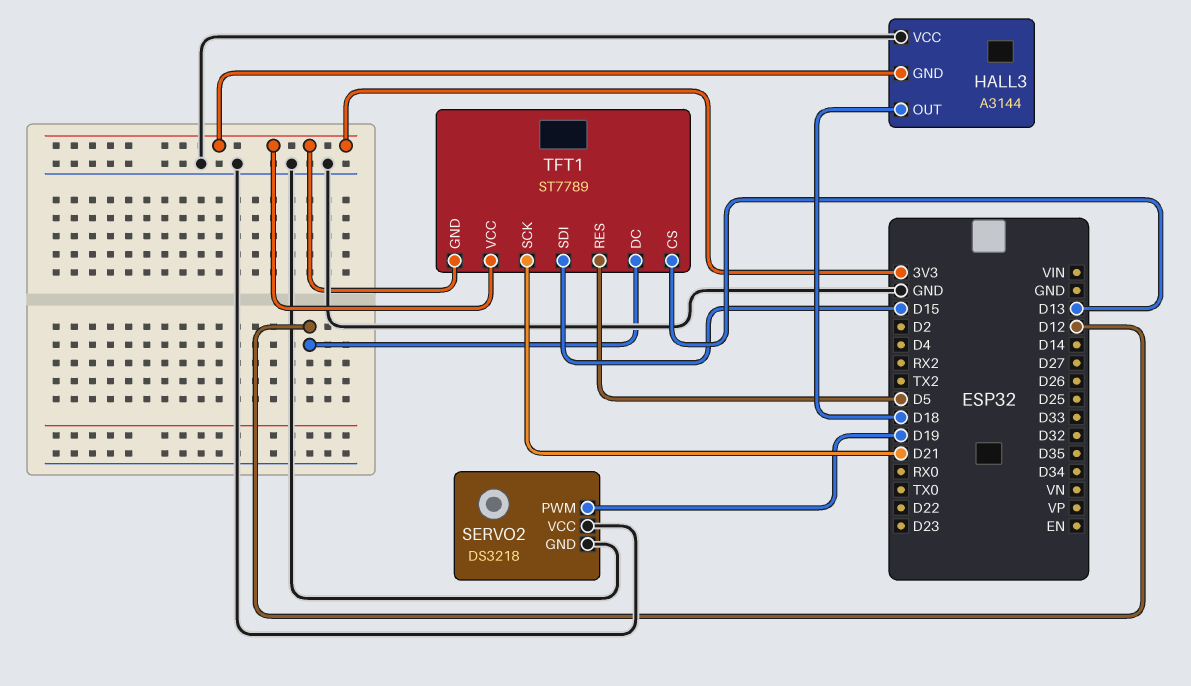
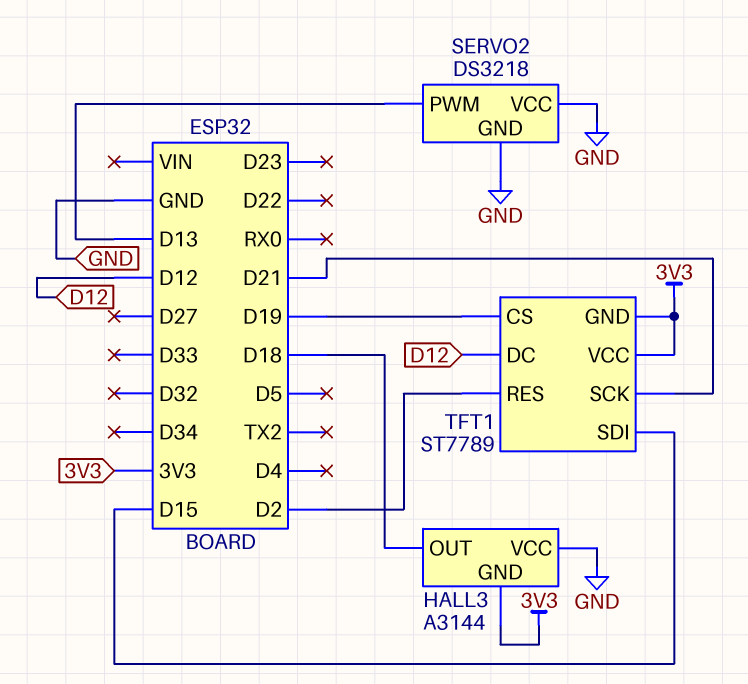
SERVO2 pin PWM: D19 -> D13
TFT1 pin CS: D13 -> D19
TFT1 pin RES: D5 -> D2

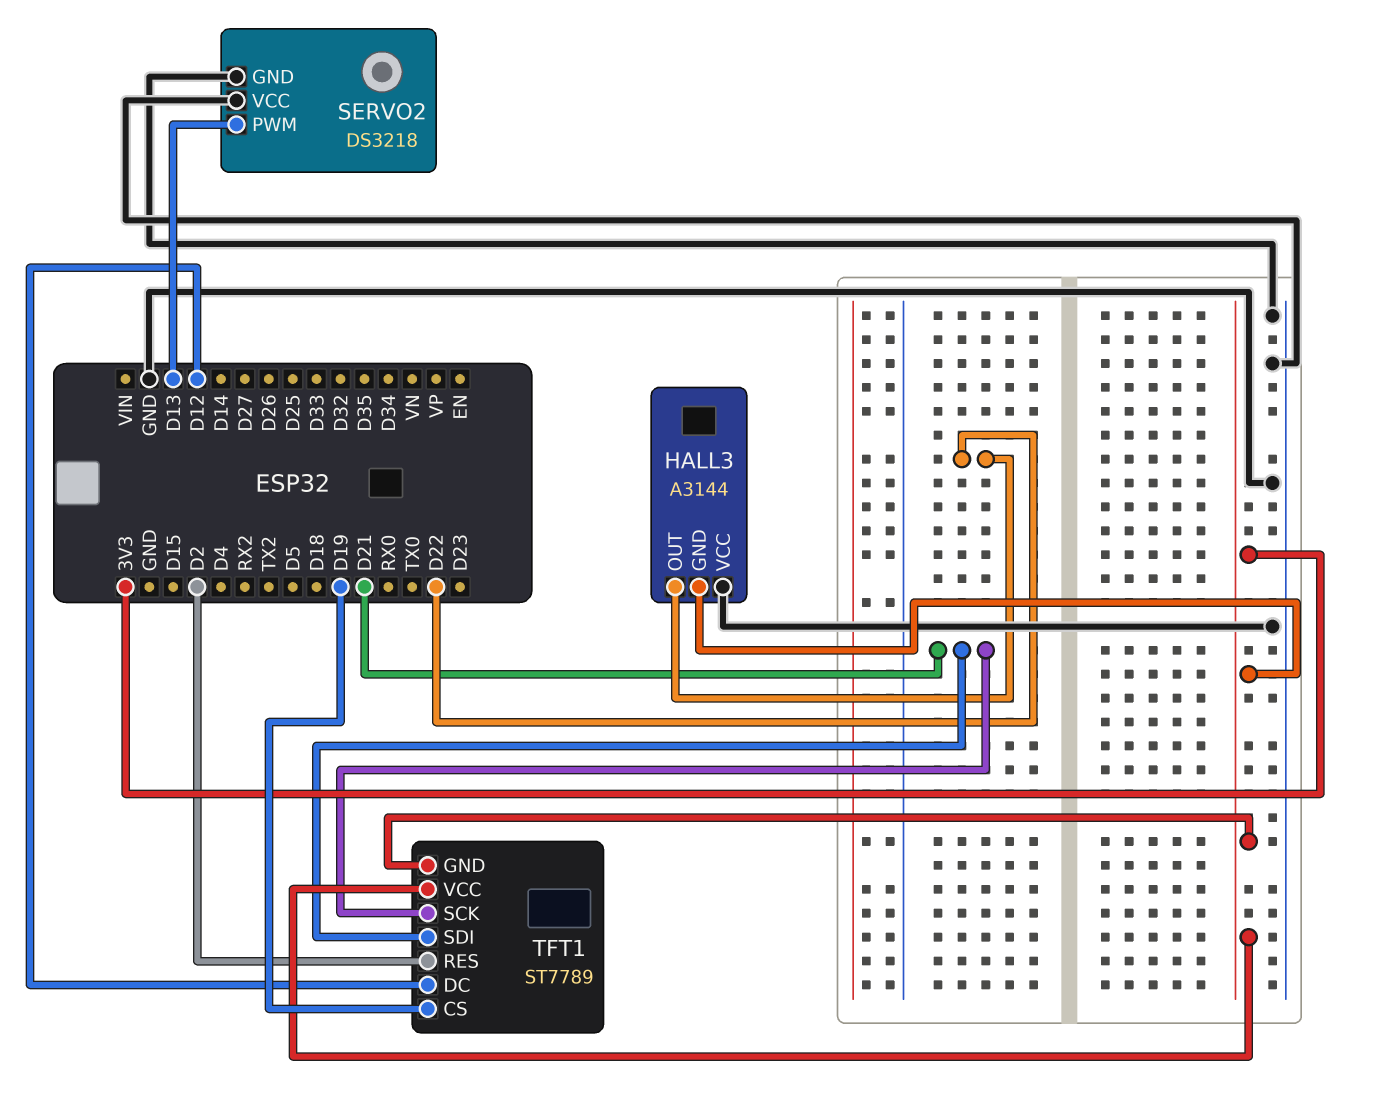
HALL3 pin OUT: D18 -> D22
TFT1 pin SDI: D15 -> D21

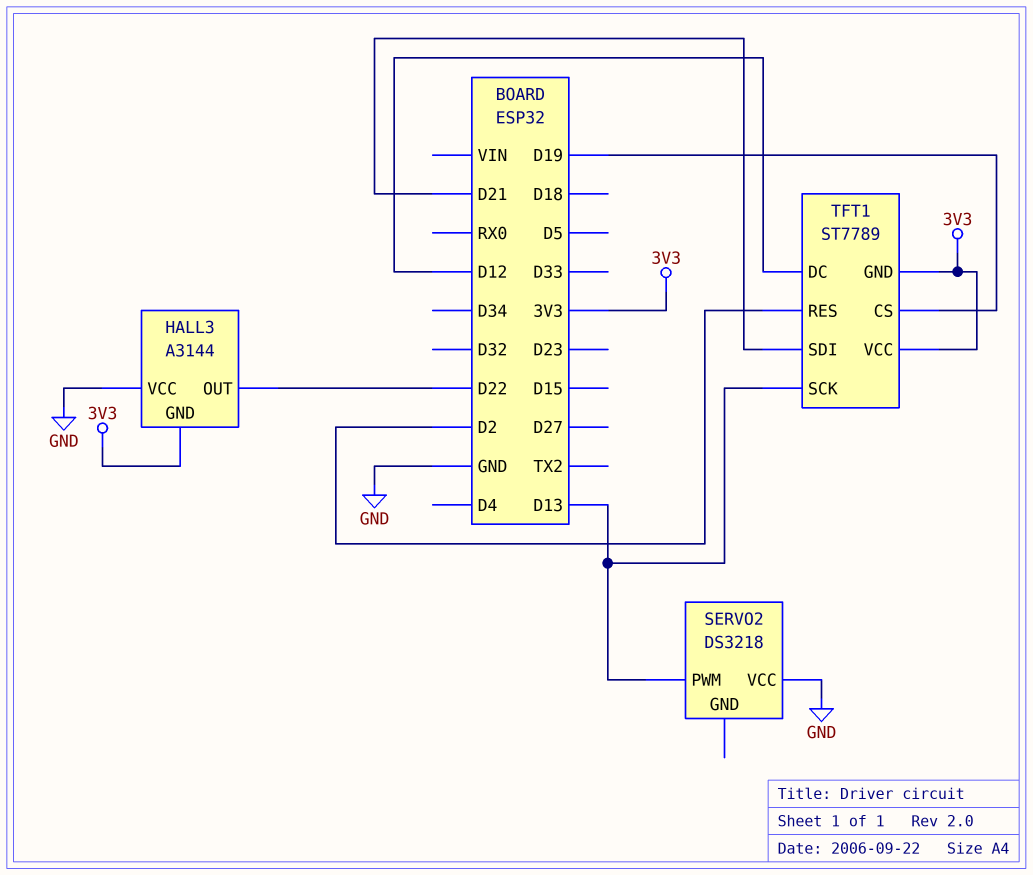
SERVO2 pin GND: GND -> none
TFT1 pin SCK: D21 -> D13

